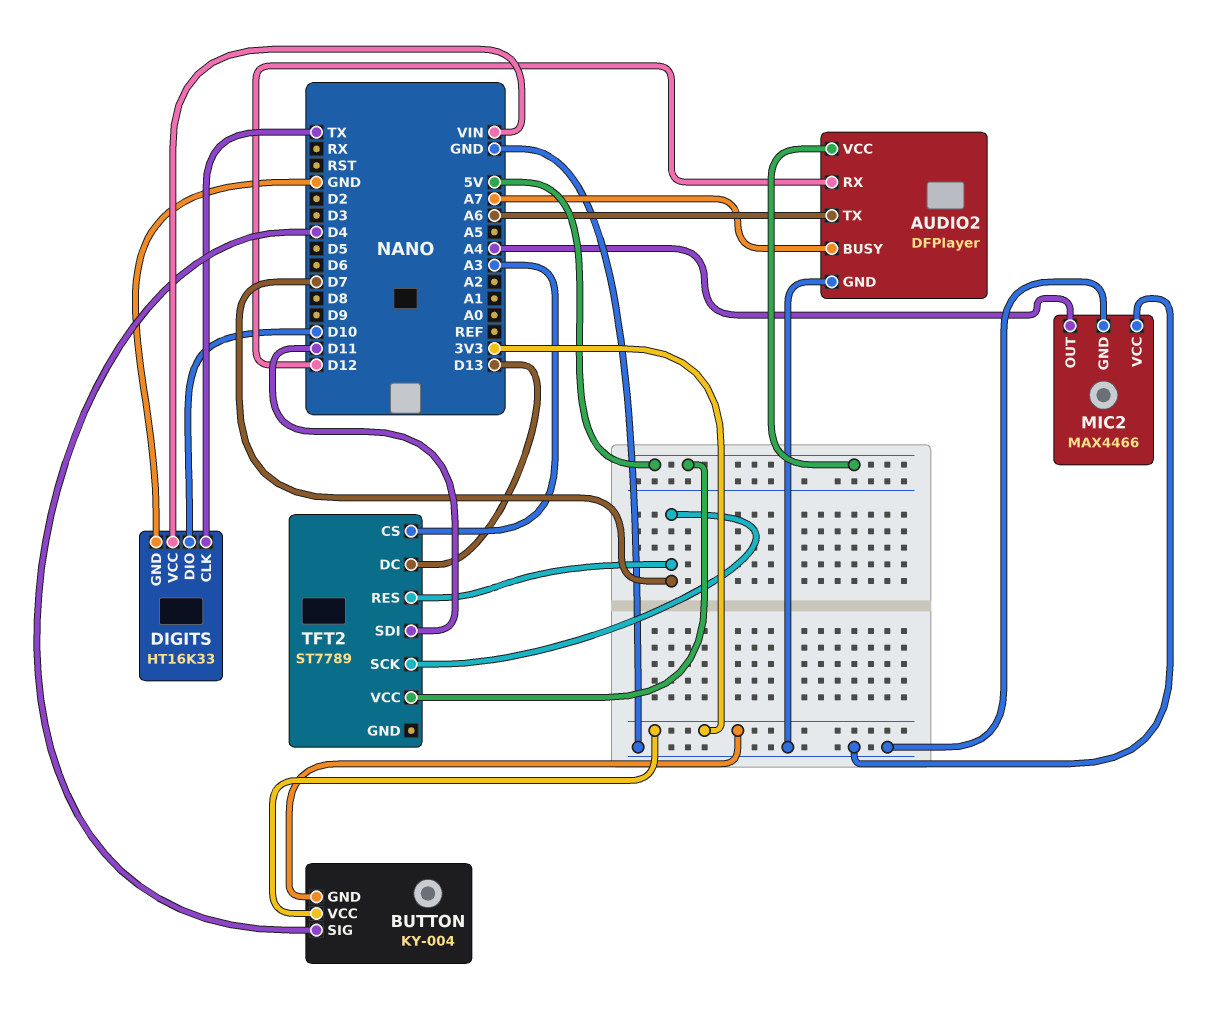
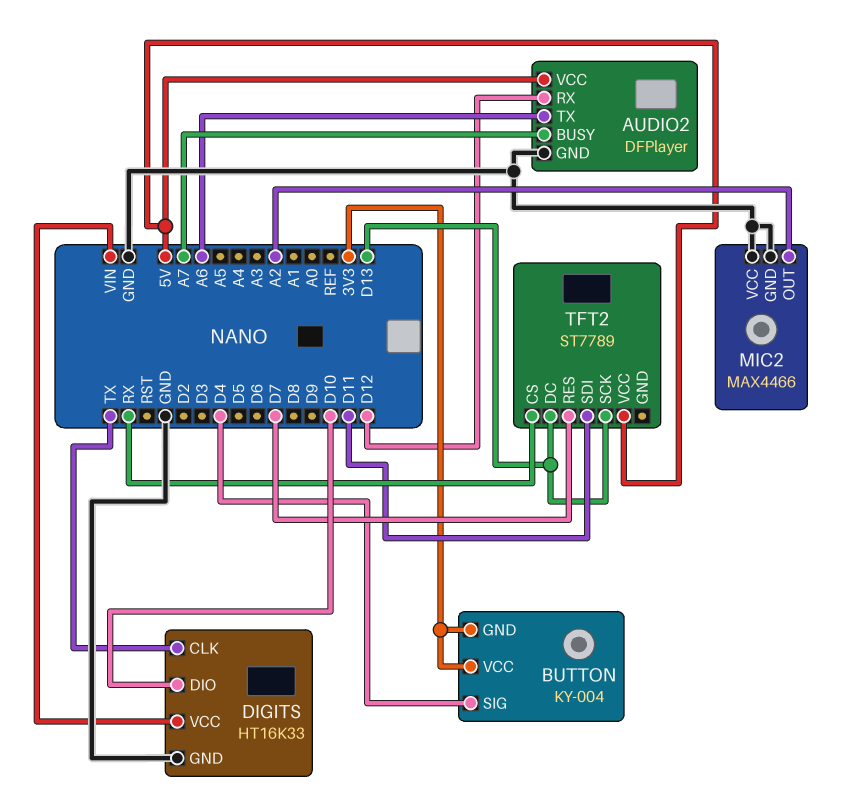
MIC2 pin OUT: A4 -> A2
TFT2 pin CS: A3 -> RX
TFT2 pin SCK: D7 -> D13

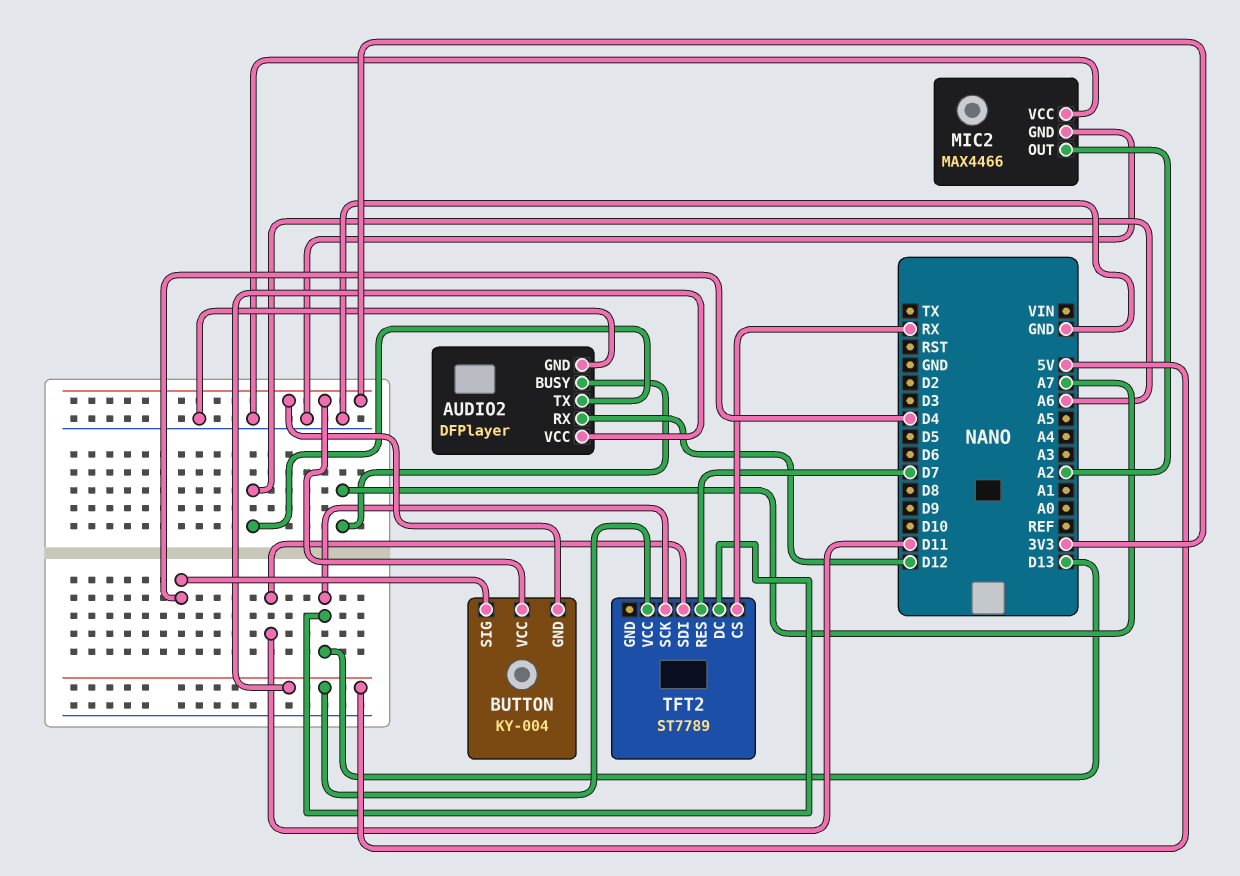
DIGITS: HT16K33 -> none
DIGITS pin CLK: TX -> none
DIGITS pin DIO: D10 -> none
DIGITS pin GND: GND -> none
DIGITS pin VCC: VIN -> none

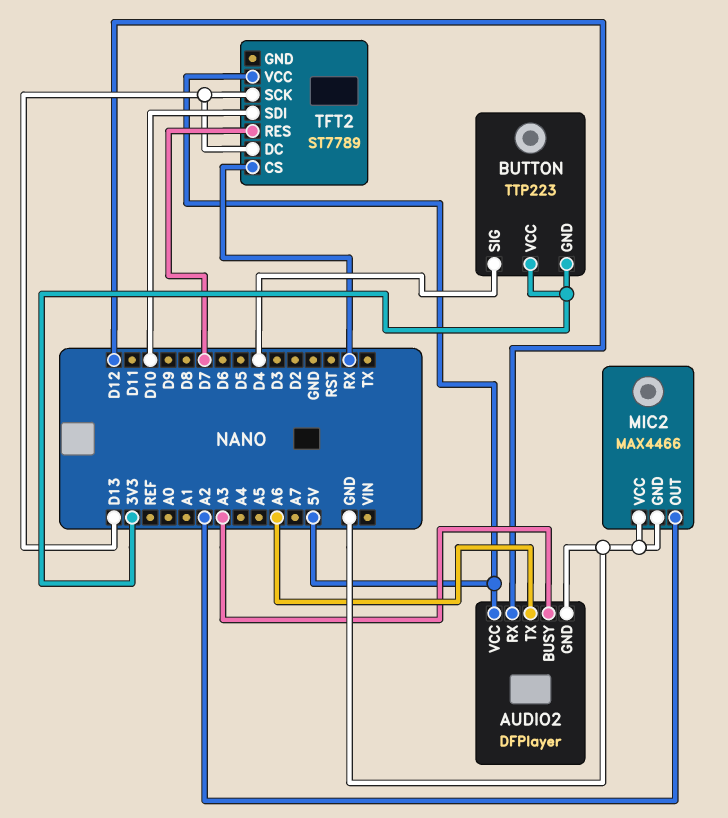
AUDIO2 pin BUSY: A7 -> A3
BUTTON: KY-004 -> TTP223
TFT2 pin SDI: D11 -> D10

